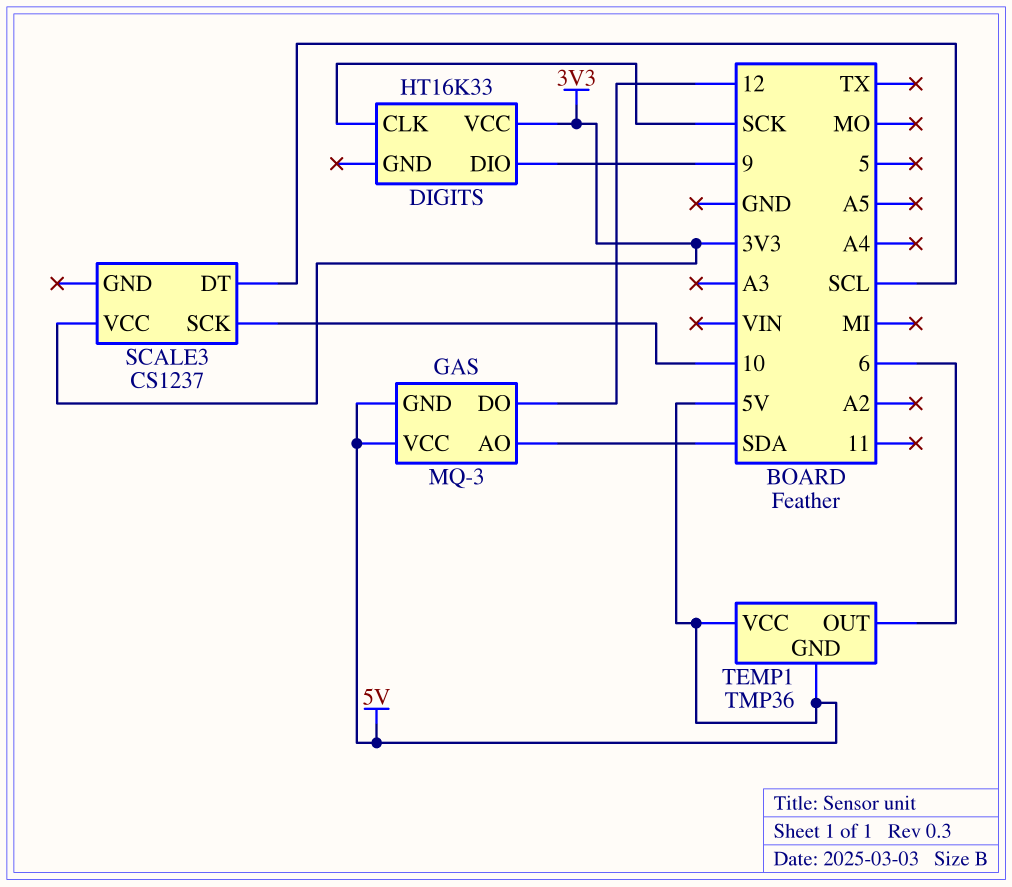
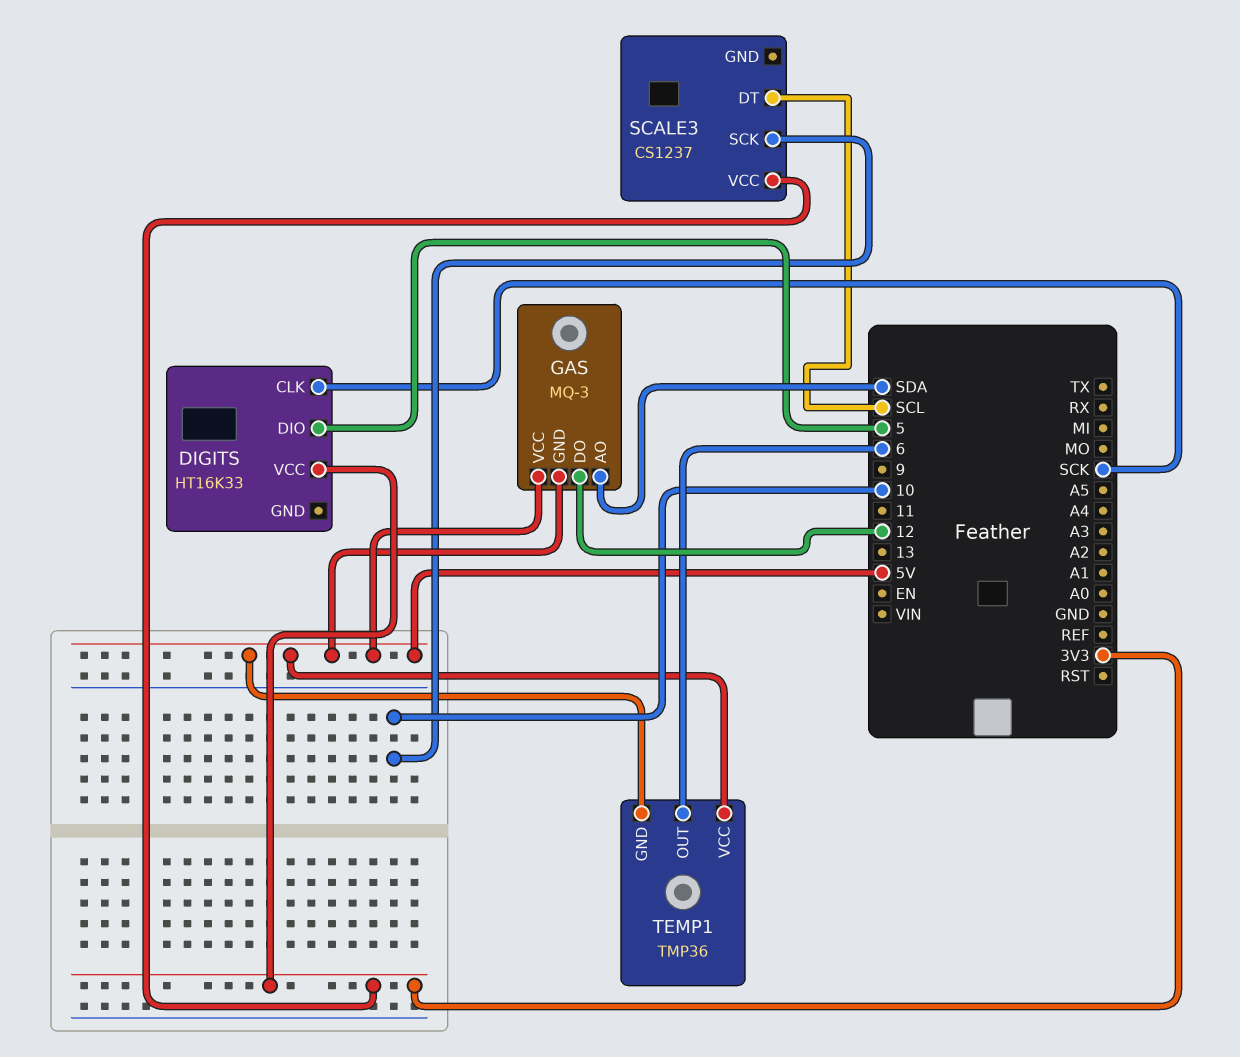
DIGITS pin DIO: 9 -> 5

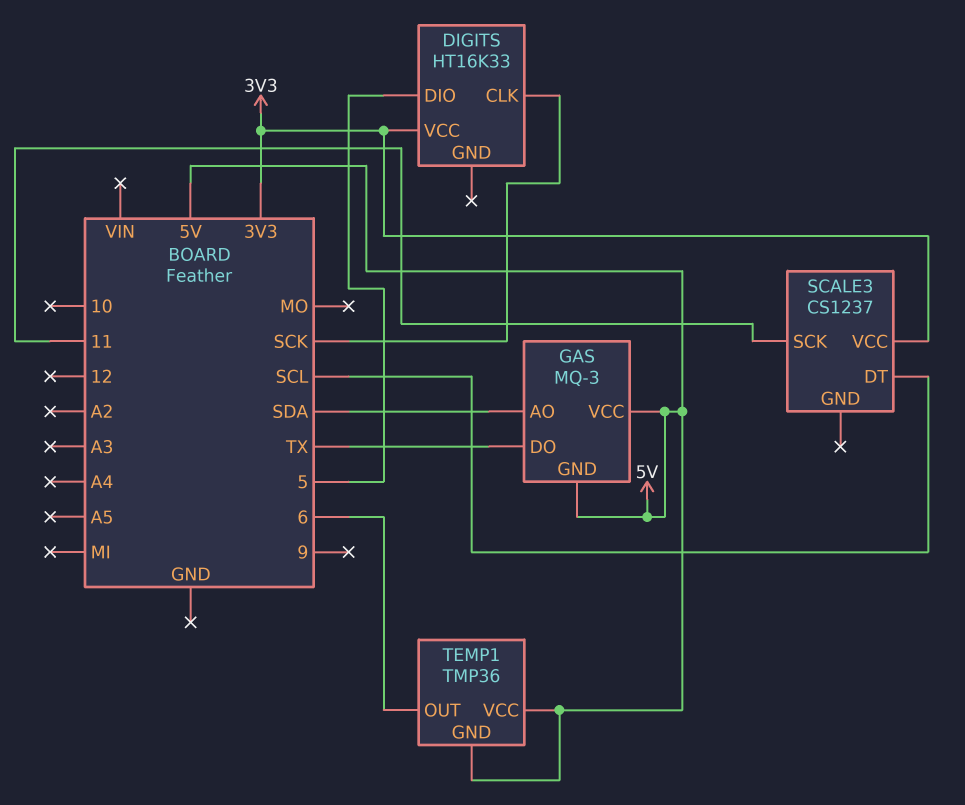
GAS pin DO: 12 -> TX
SCALE3 pin SCK: 10 -> 11

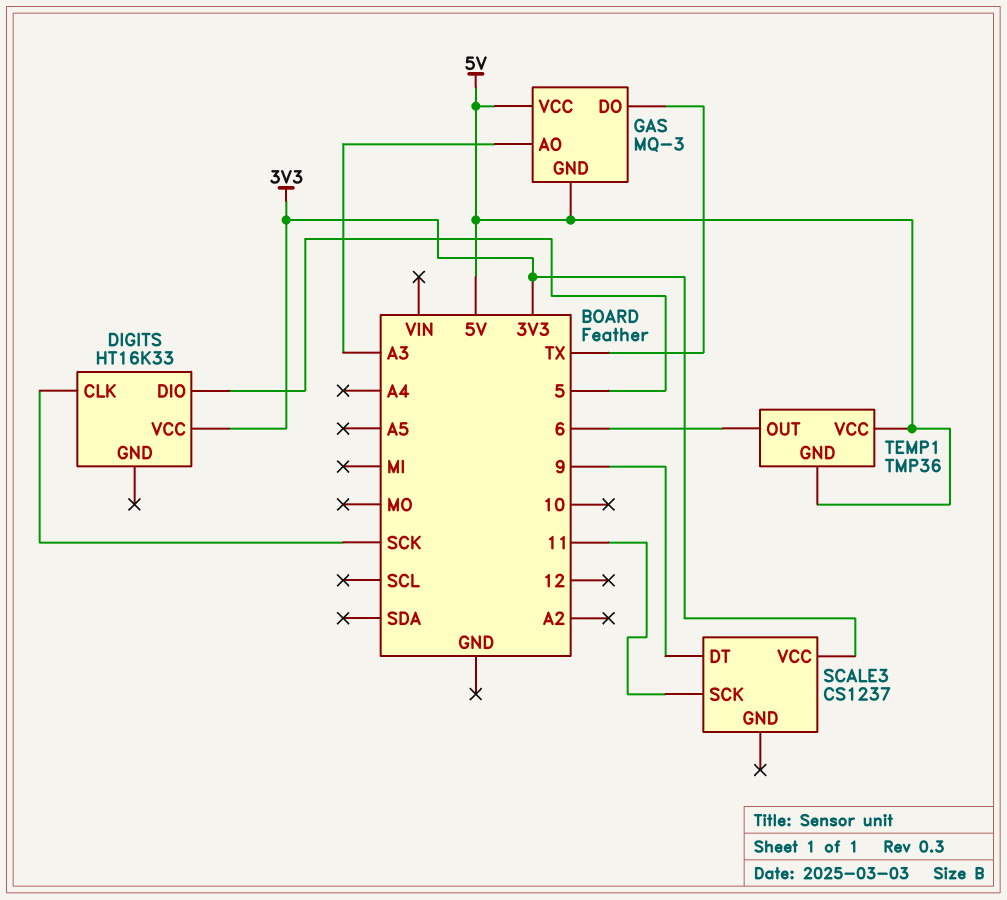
GAS pin AO: SDA -> A3
SCALE3 pin DT: SCL -> 9

